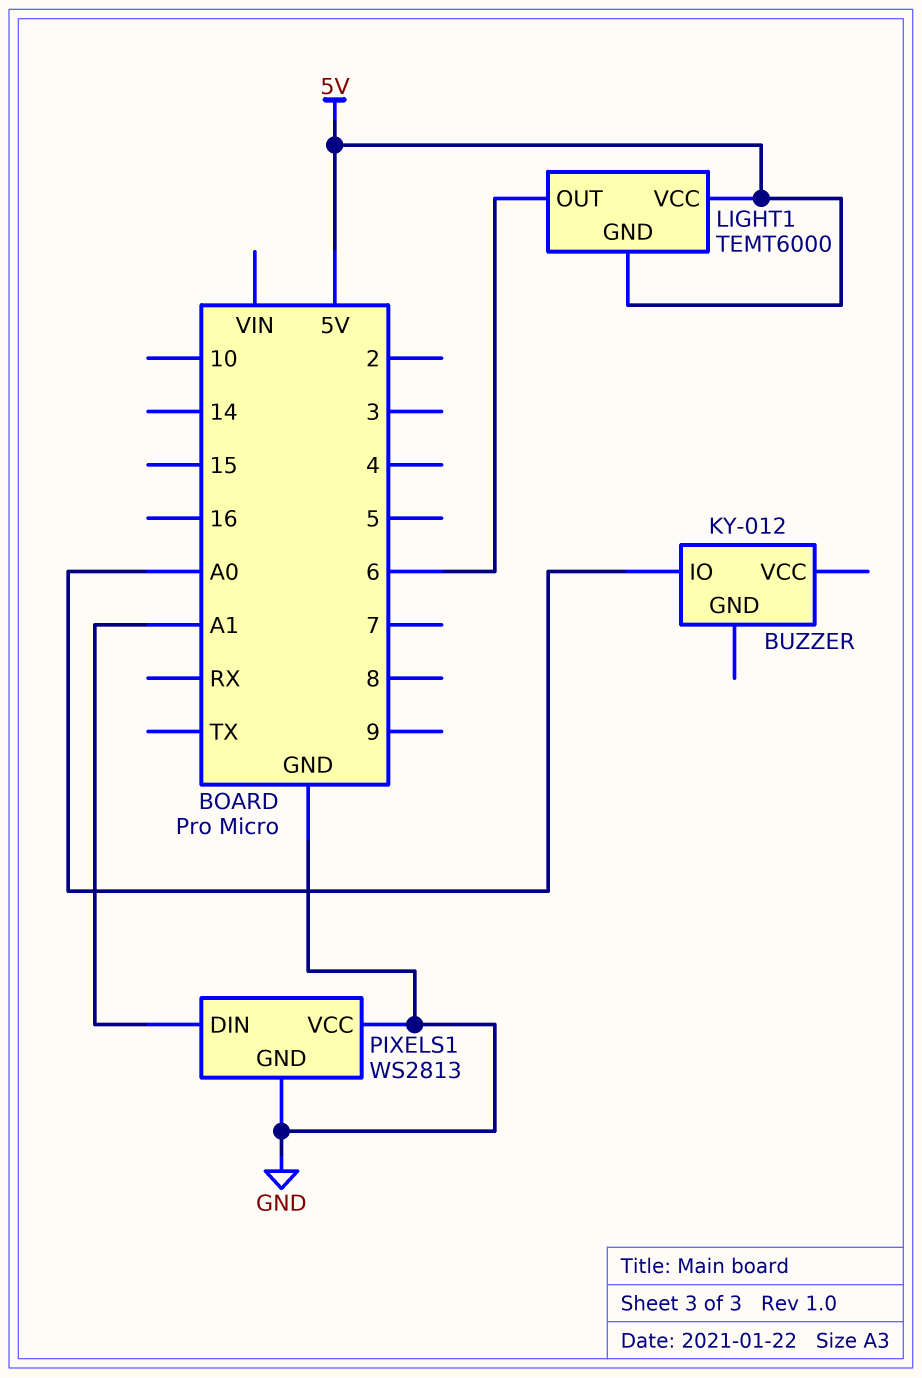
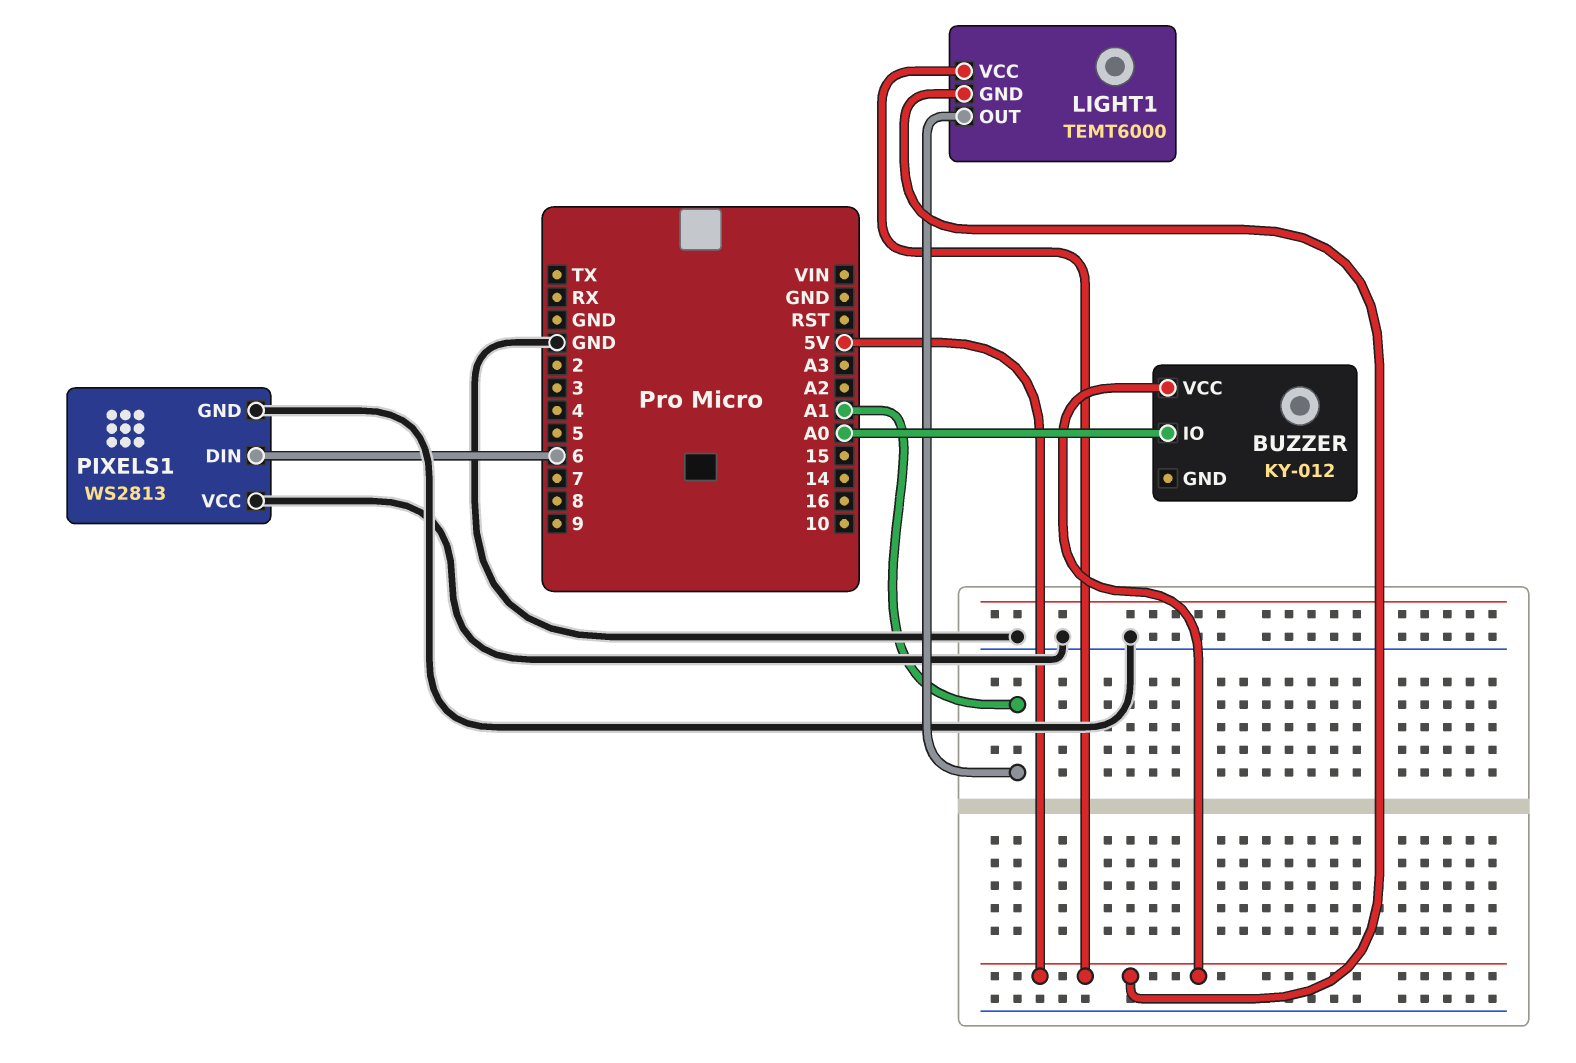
BUZZER pin VCC: none -> 5V
LIGHT1 pin OUT: 6 -> A1
PIXELS1 pin DIN: A1 -> 6

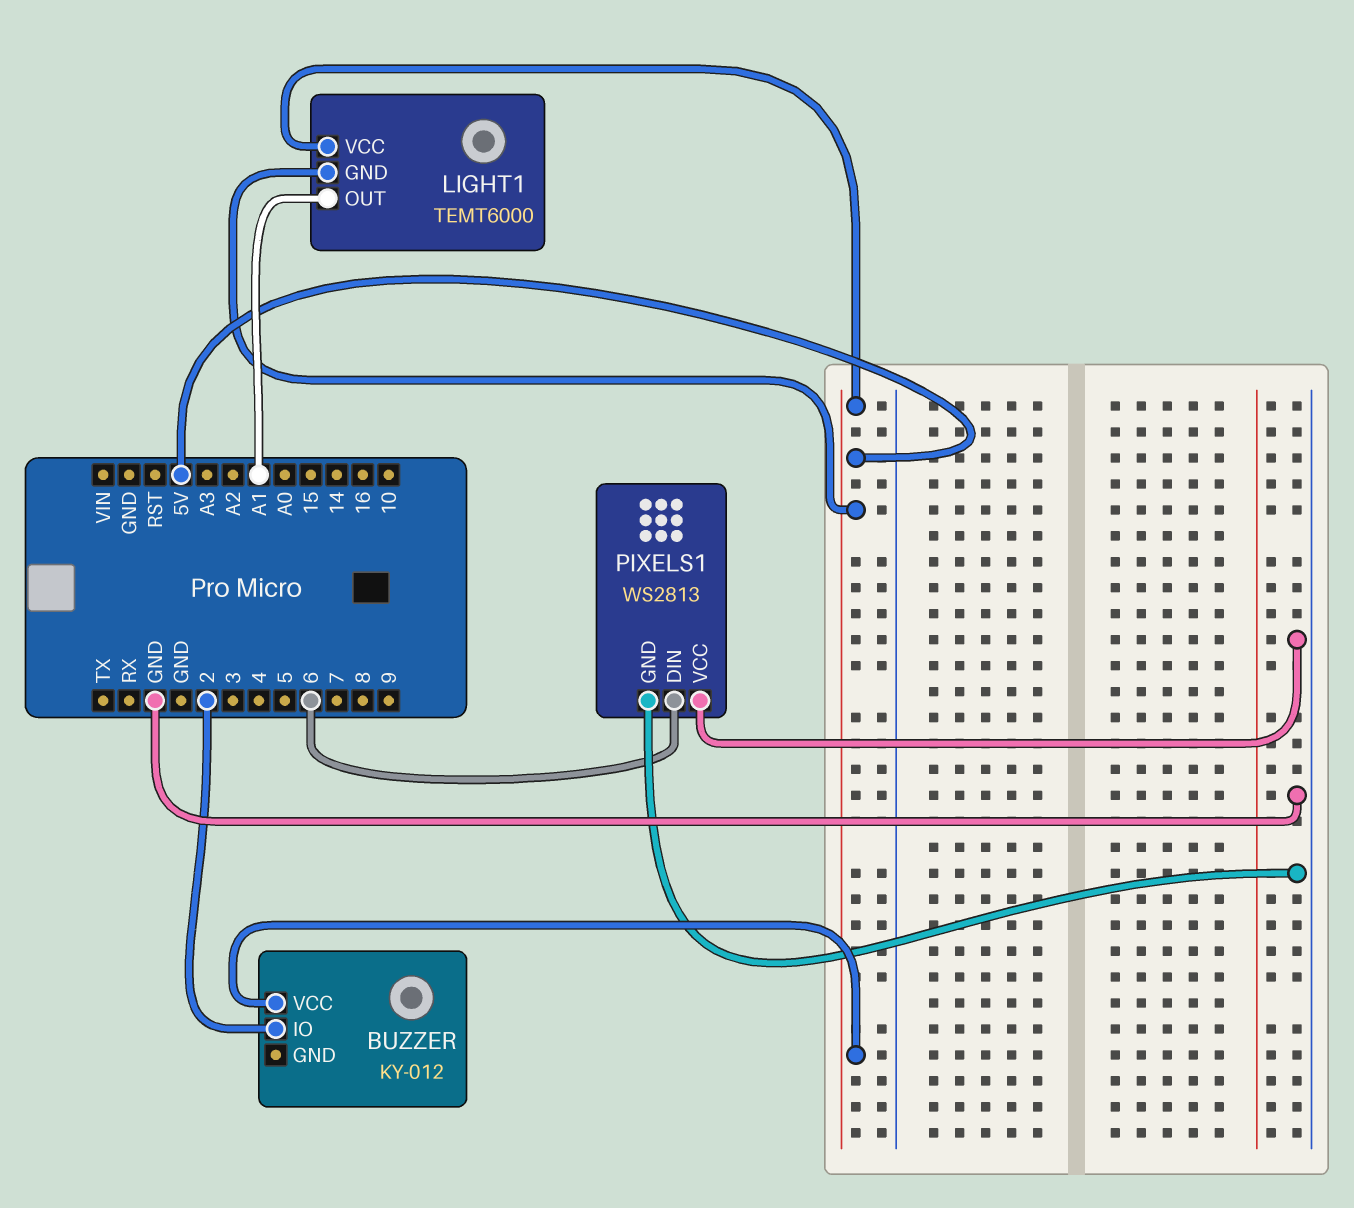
BUZZER pin IO: A0 -> 2

